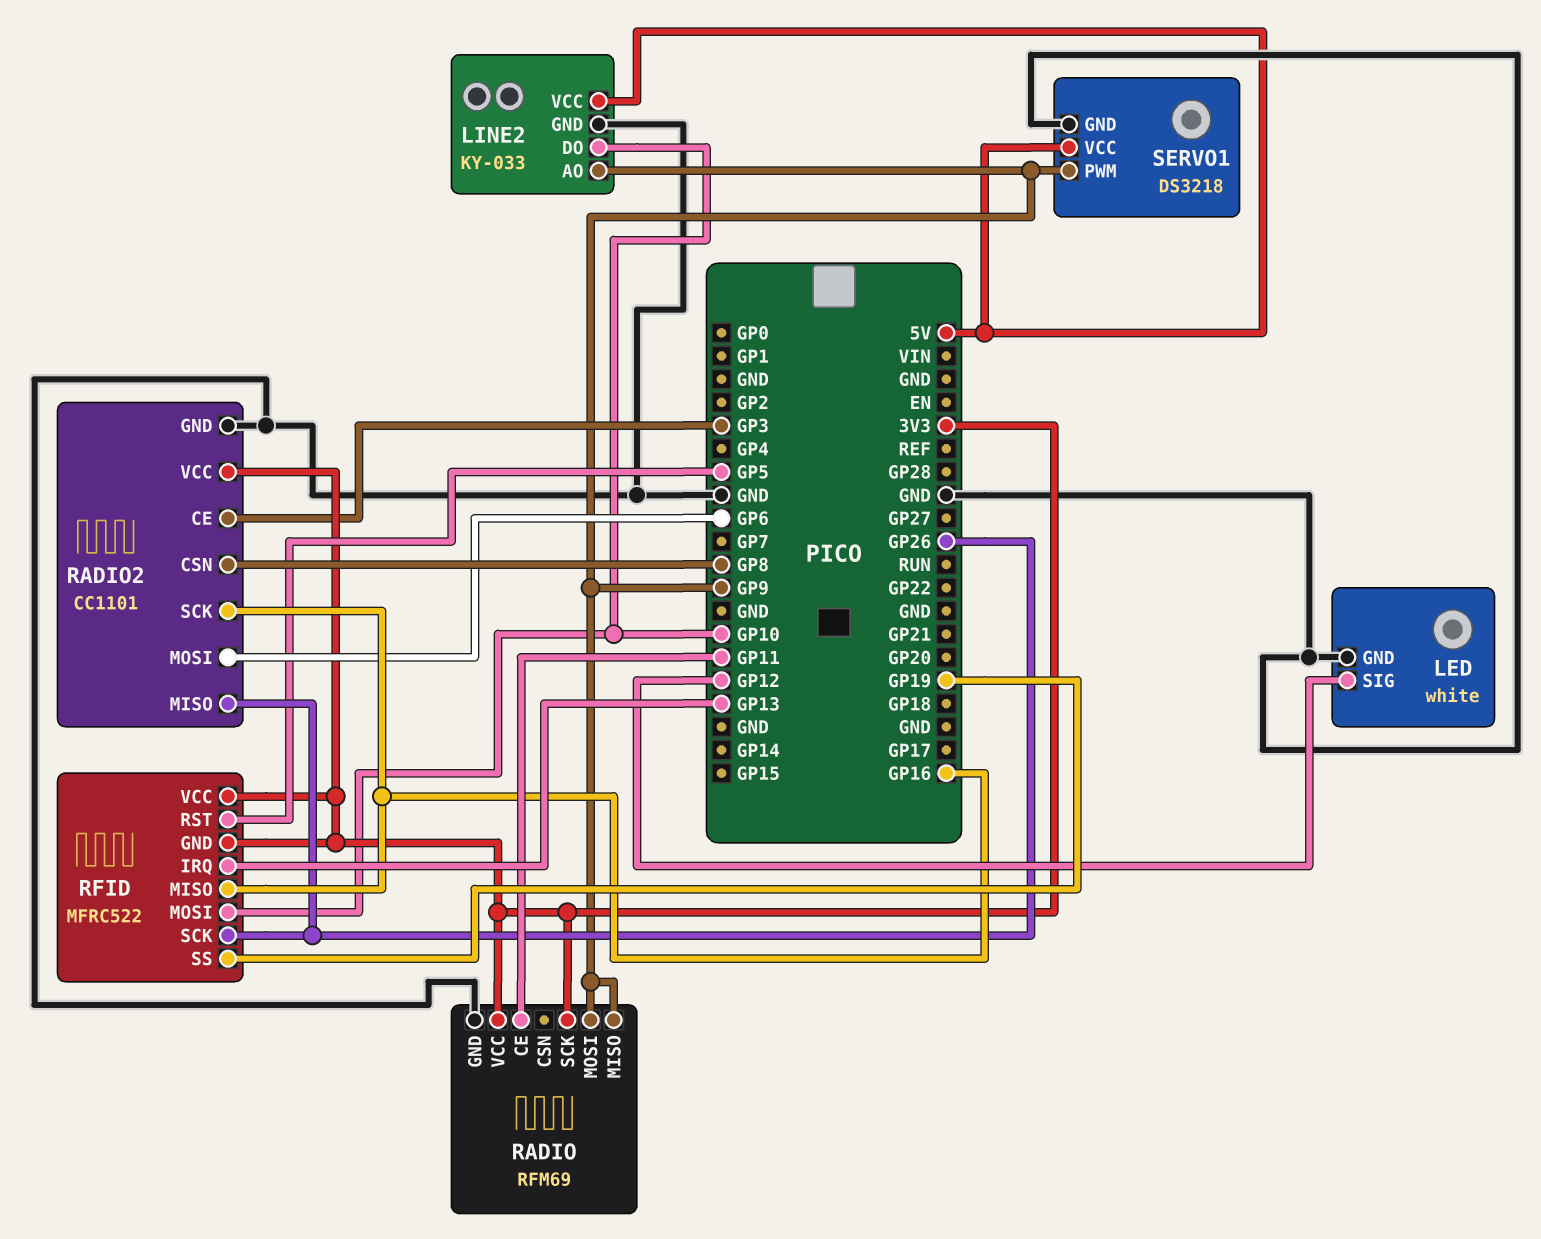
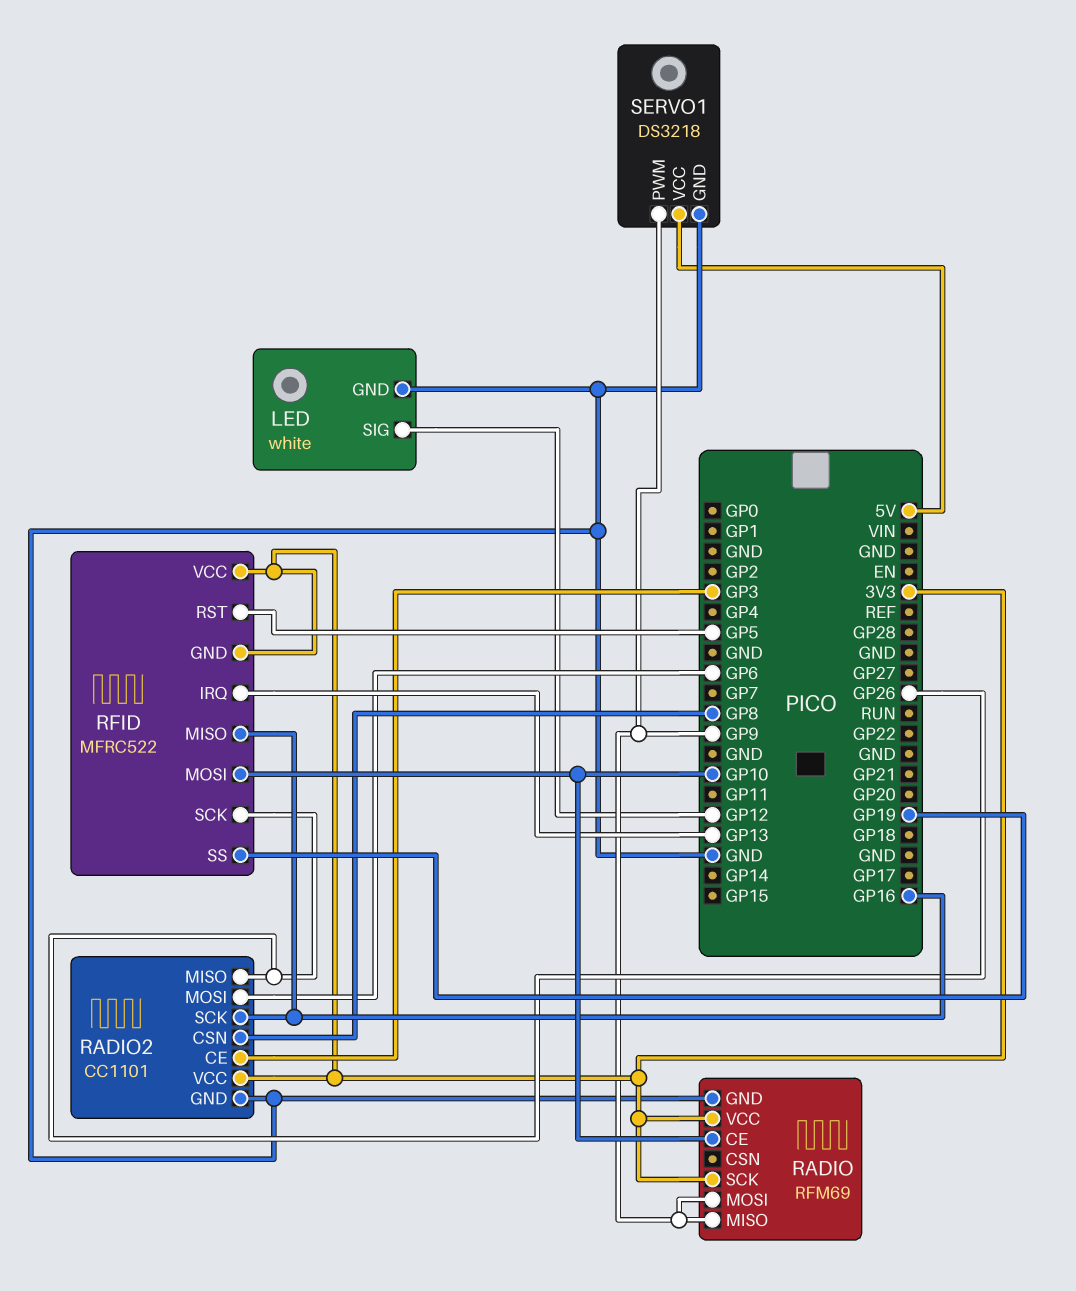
LINE2: KY-033 -> none
LINE2 pin AO: GP9 -> none
LINE2 pin DO: GP10 -> none
LINE2 pin GND: GND -> none
LINE2 pin VCC: 5V -> none
RADIO pin CE: GP11 -> GP10

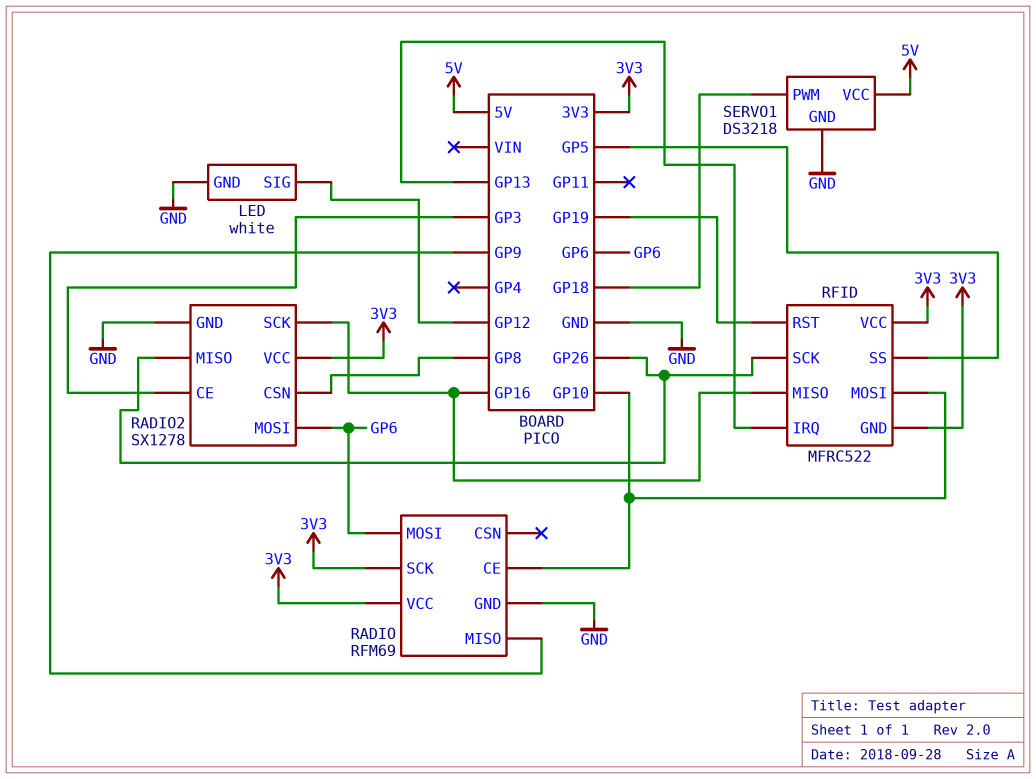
RADIO pin MOSI: GP9 -> GP6
RADIO2: CC1101 -> SX1278
RFID pin RST: GP5 -> GP19
RFID pin SS: GP19 -> GP5
SERVO1 pin PWM: GP9 -> GP18

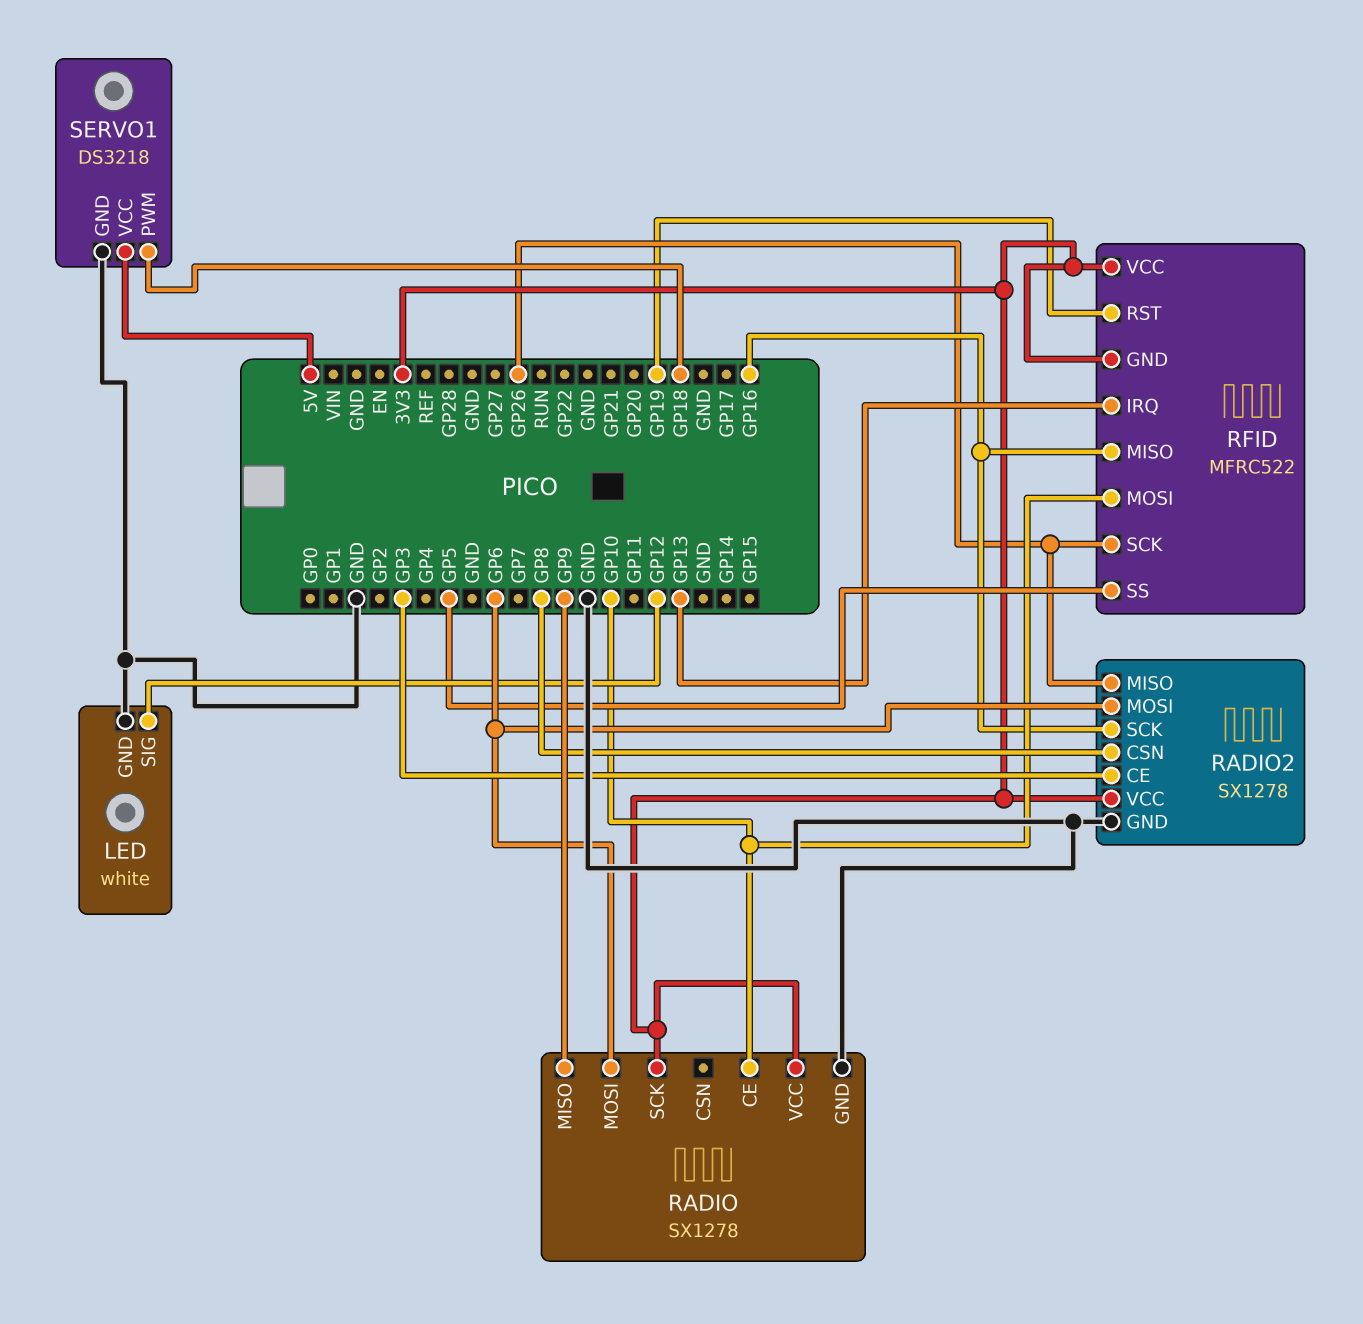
RADIO: RFM69 -> SX1278

